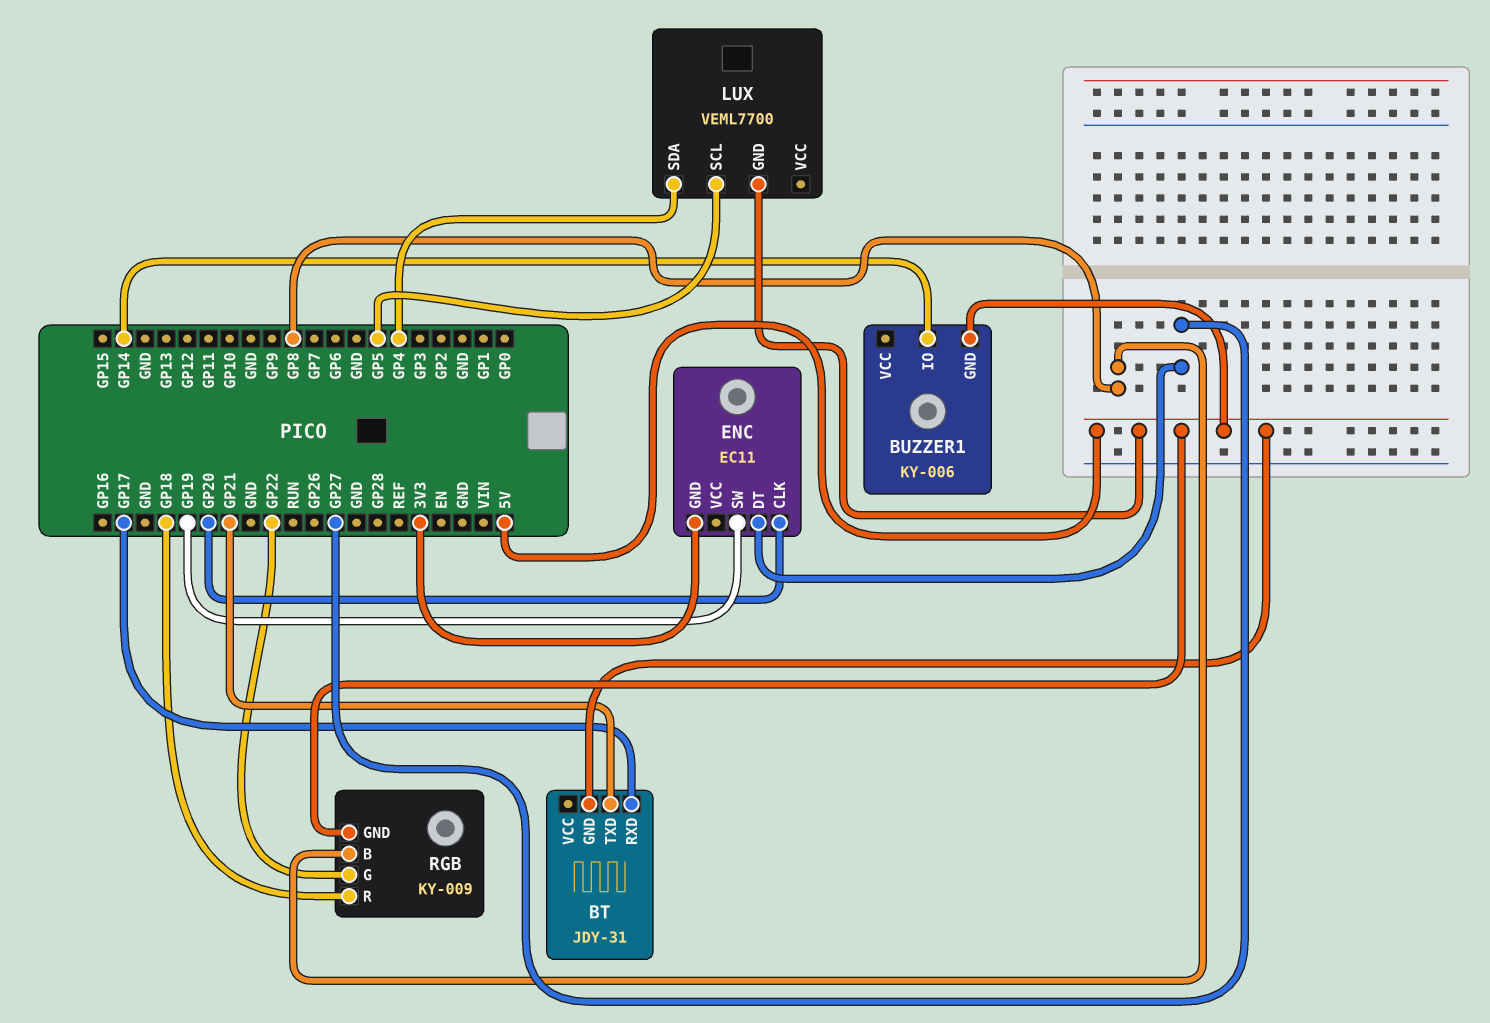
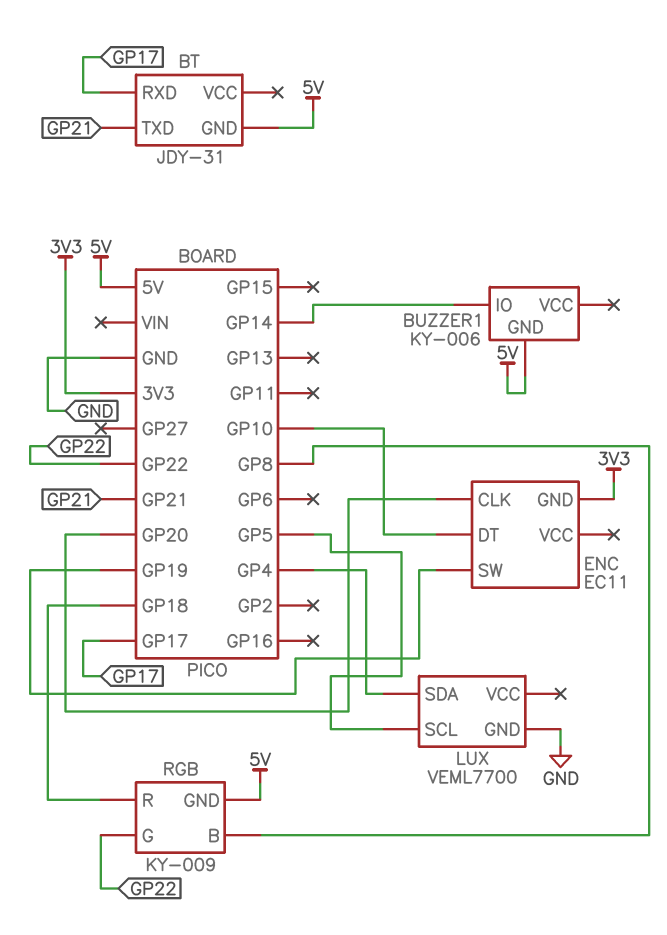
ENC pin DT: GP27 -> GP10
LUX pin GND: 5V -> GND

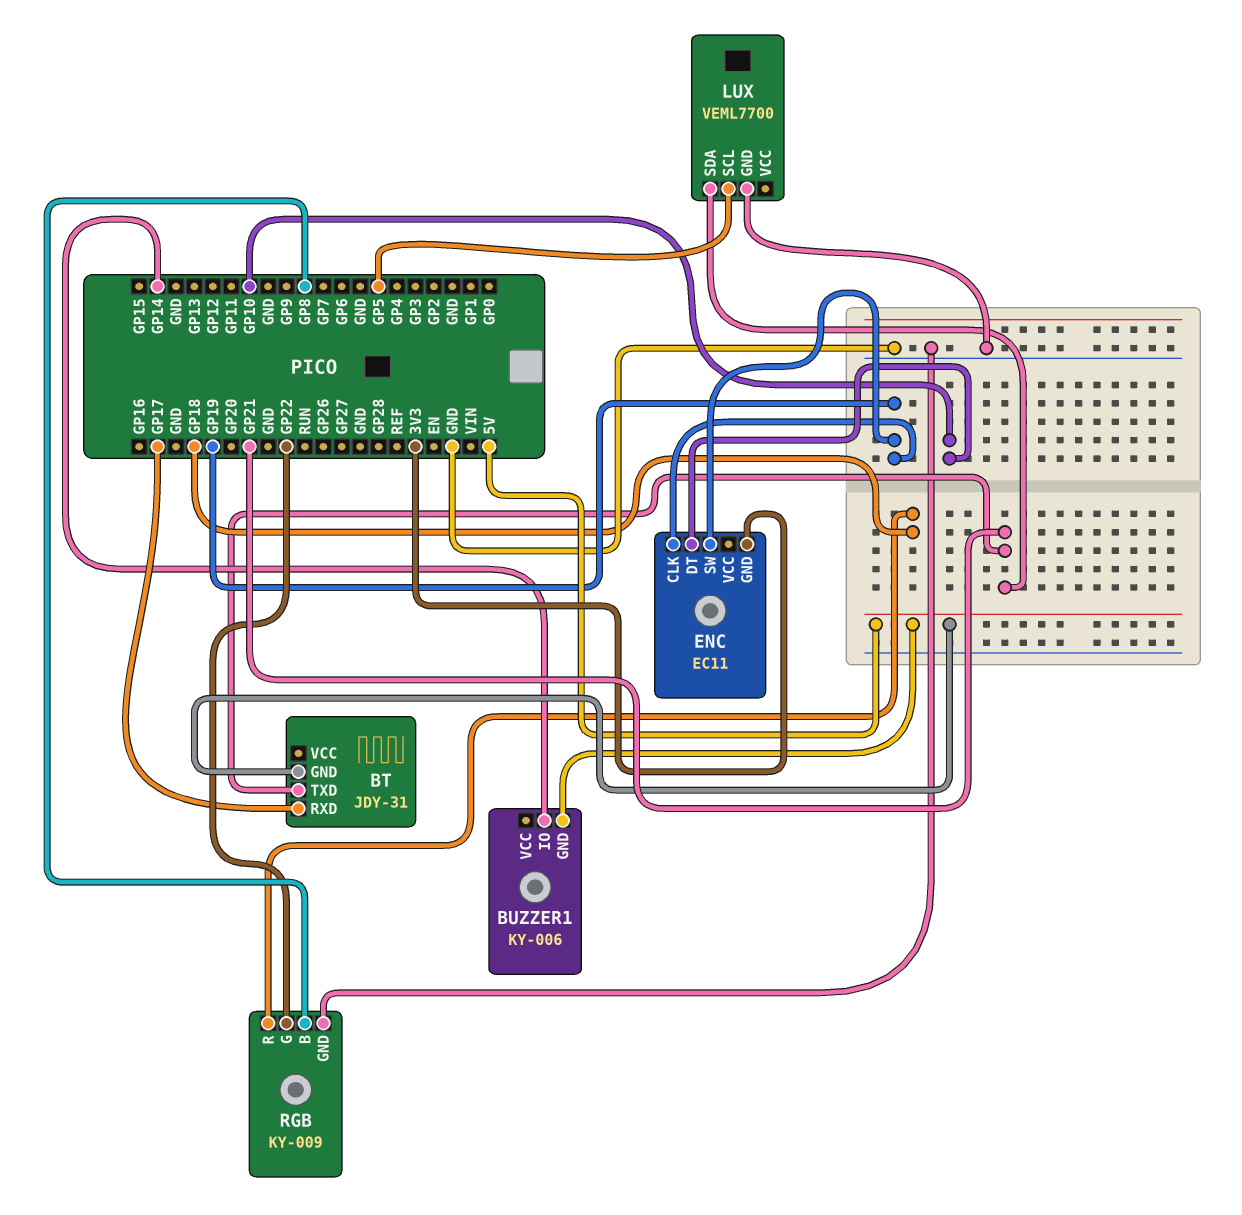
ENC pin CLK: GP20 -> GP19
LUX pin SDA: GP4 -> GP21
RGB pin GND: 5V -> GND

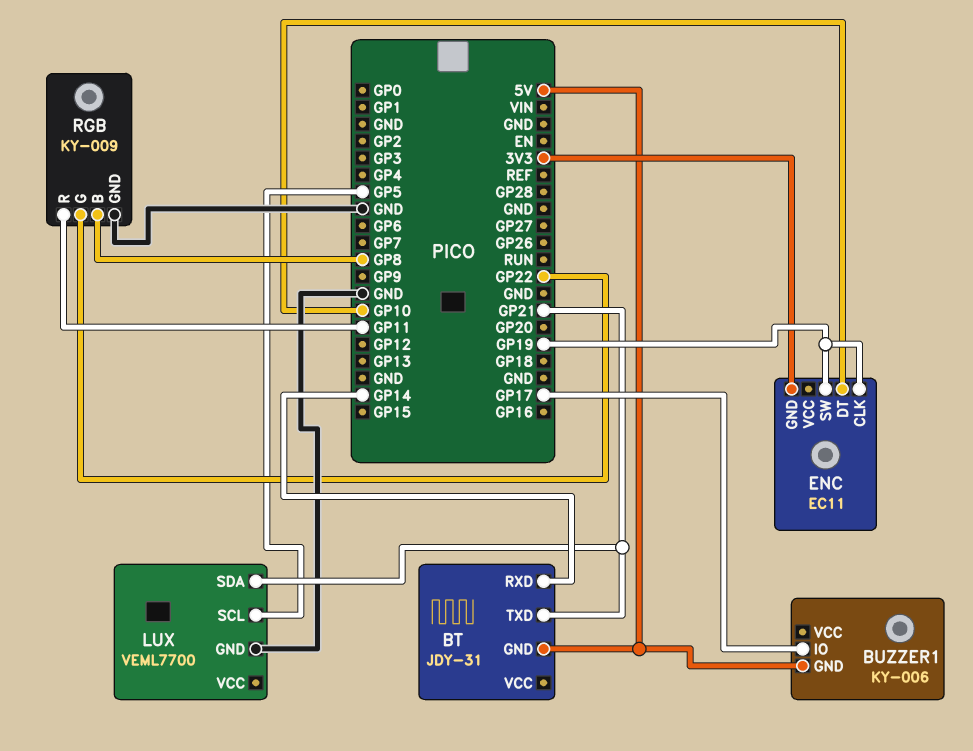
BT pin RXD: GP17 -> GP14
BUZZER1 pin IO: GP14 -> GP17
RGB pin R: GP18 -> GP11

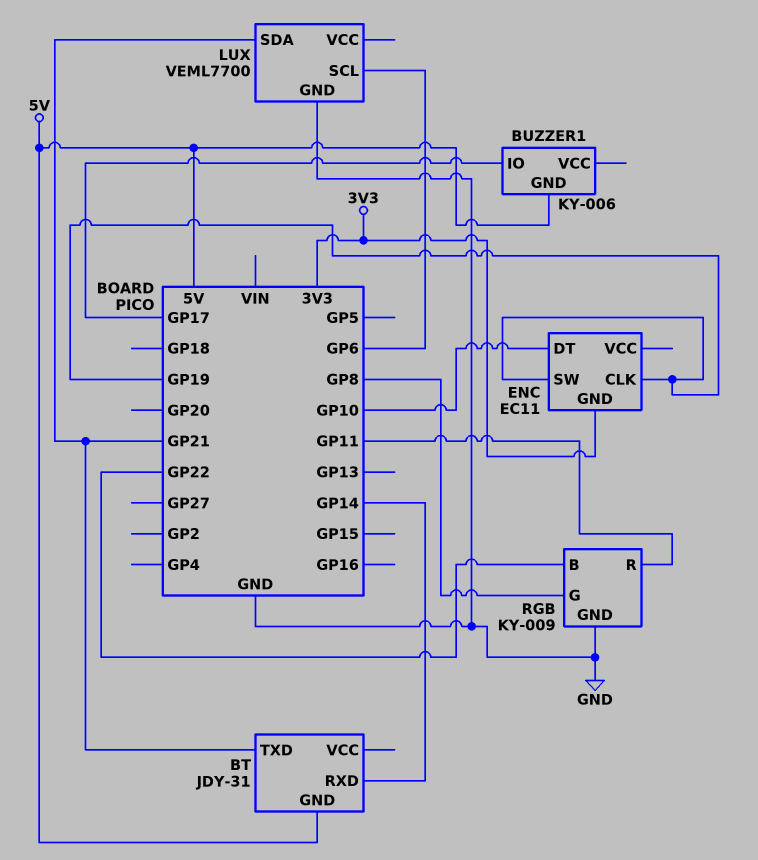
LUX pin SCL: GP5 -> GP6
RGB pin B: GP8 -> GP22
RGB pin G: GP22 -> GP8

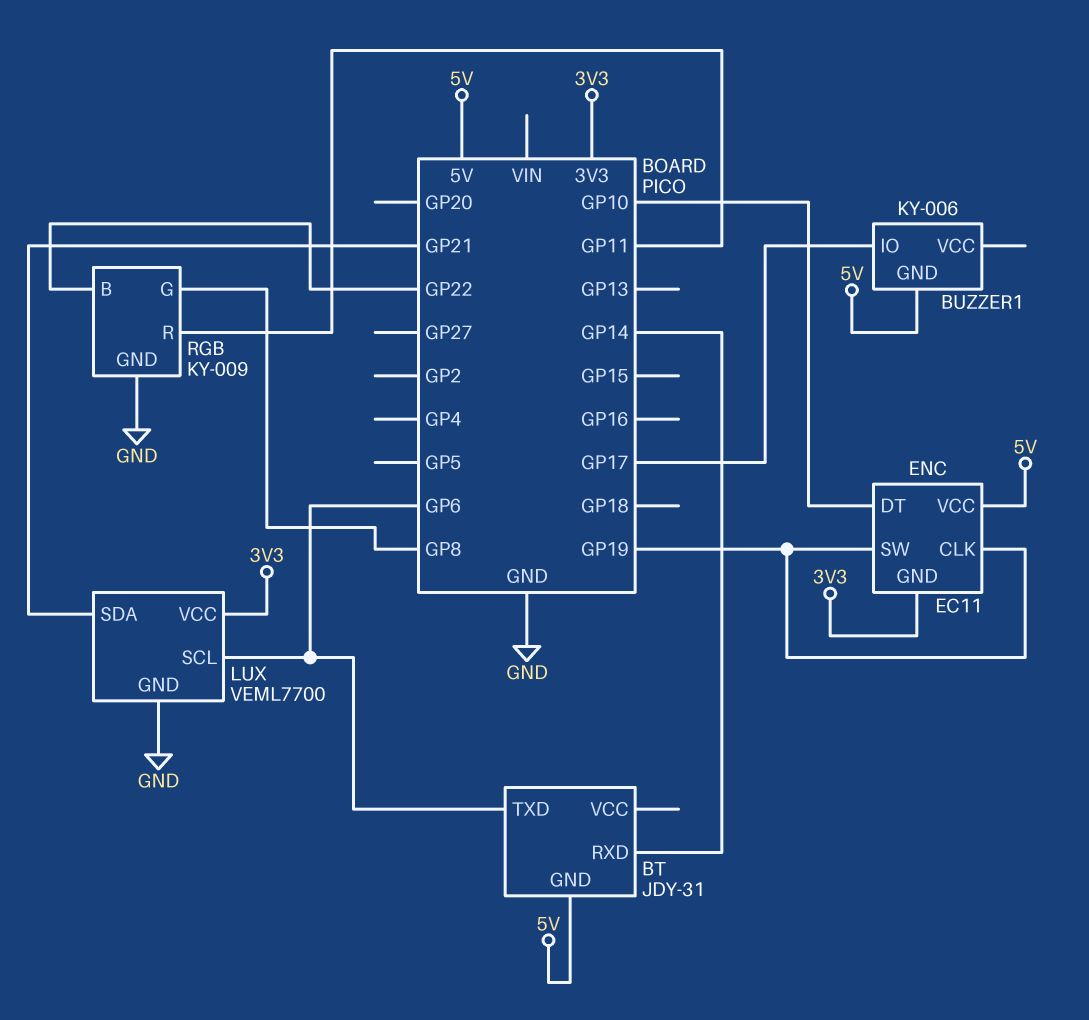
BT pin TXD: GP21 -> GP6
ENC pin VCC: none -> 5V
LUX pin VCC: none -> 3V3

